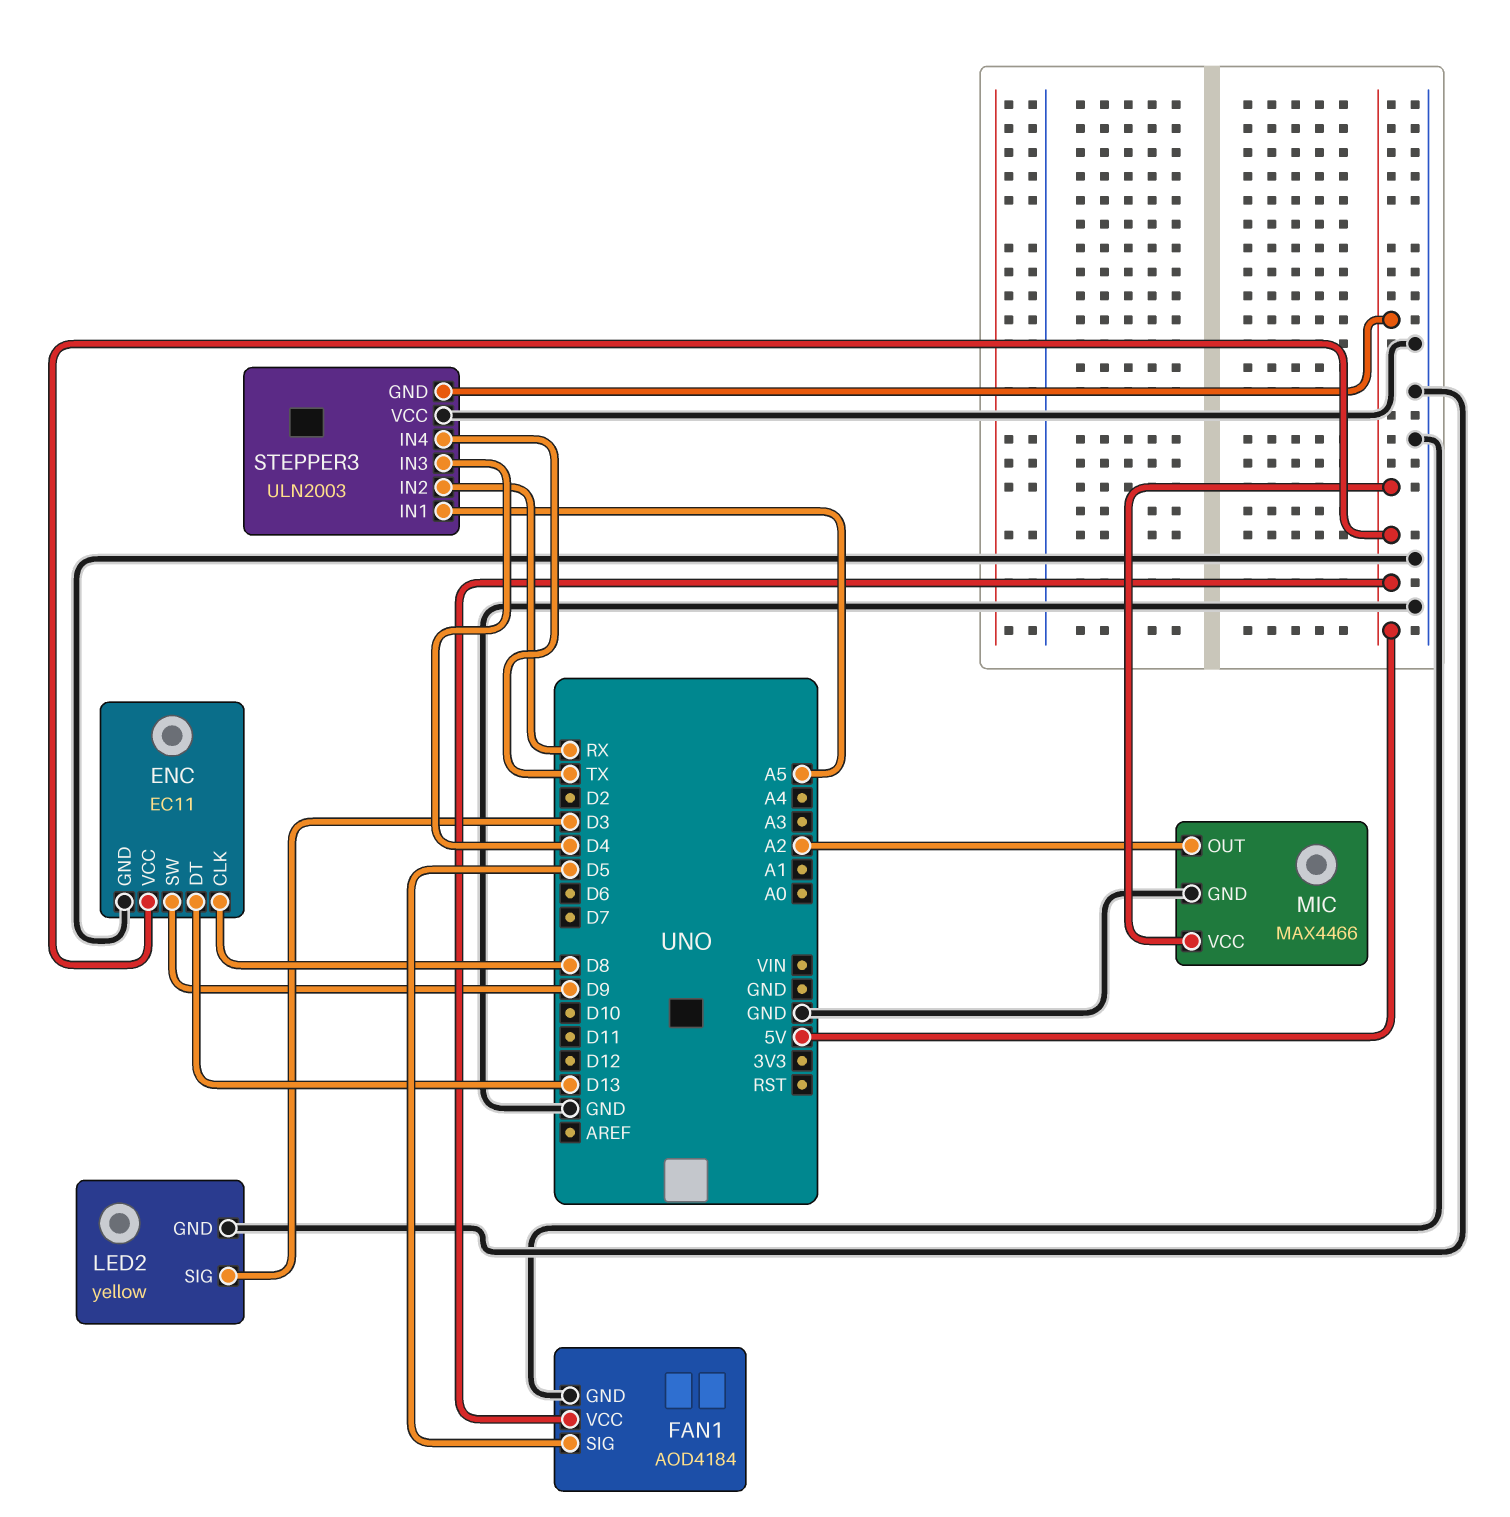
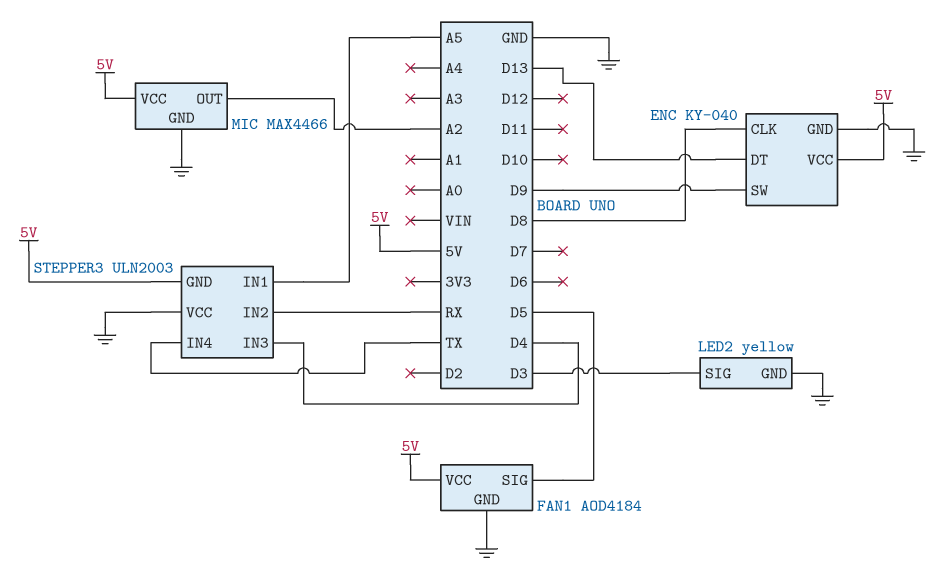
ENC: EC11 -> KY-040

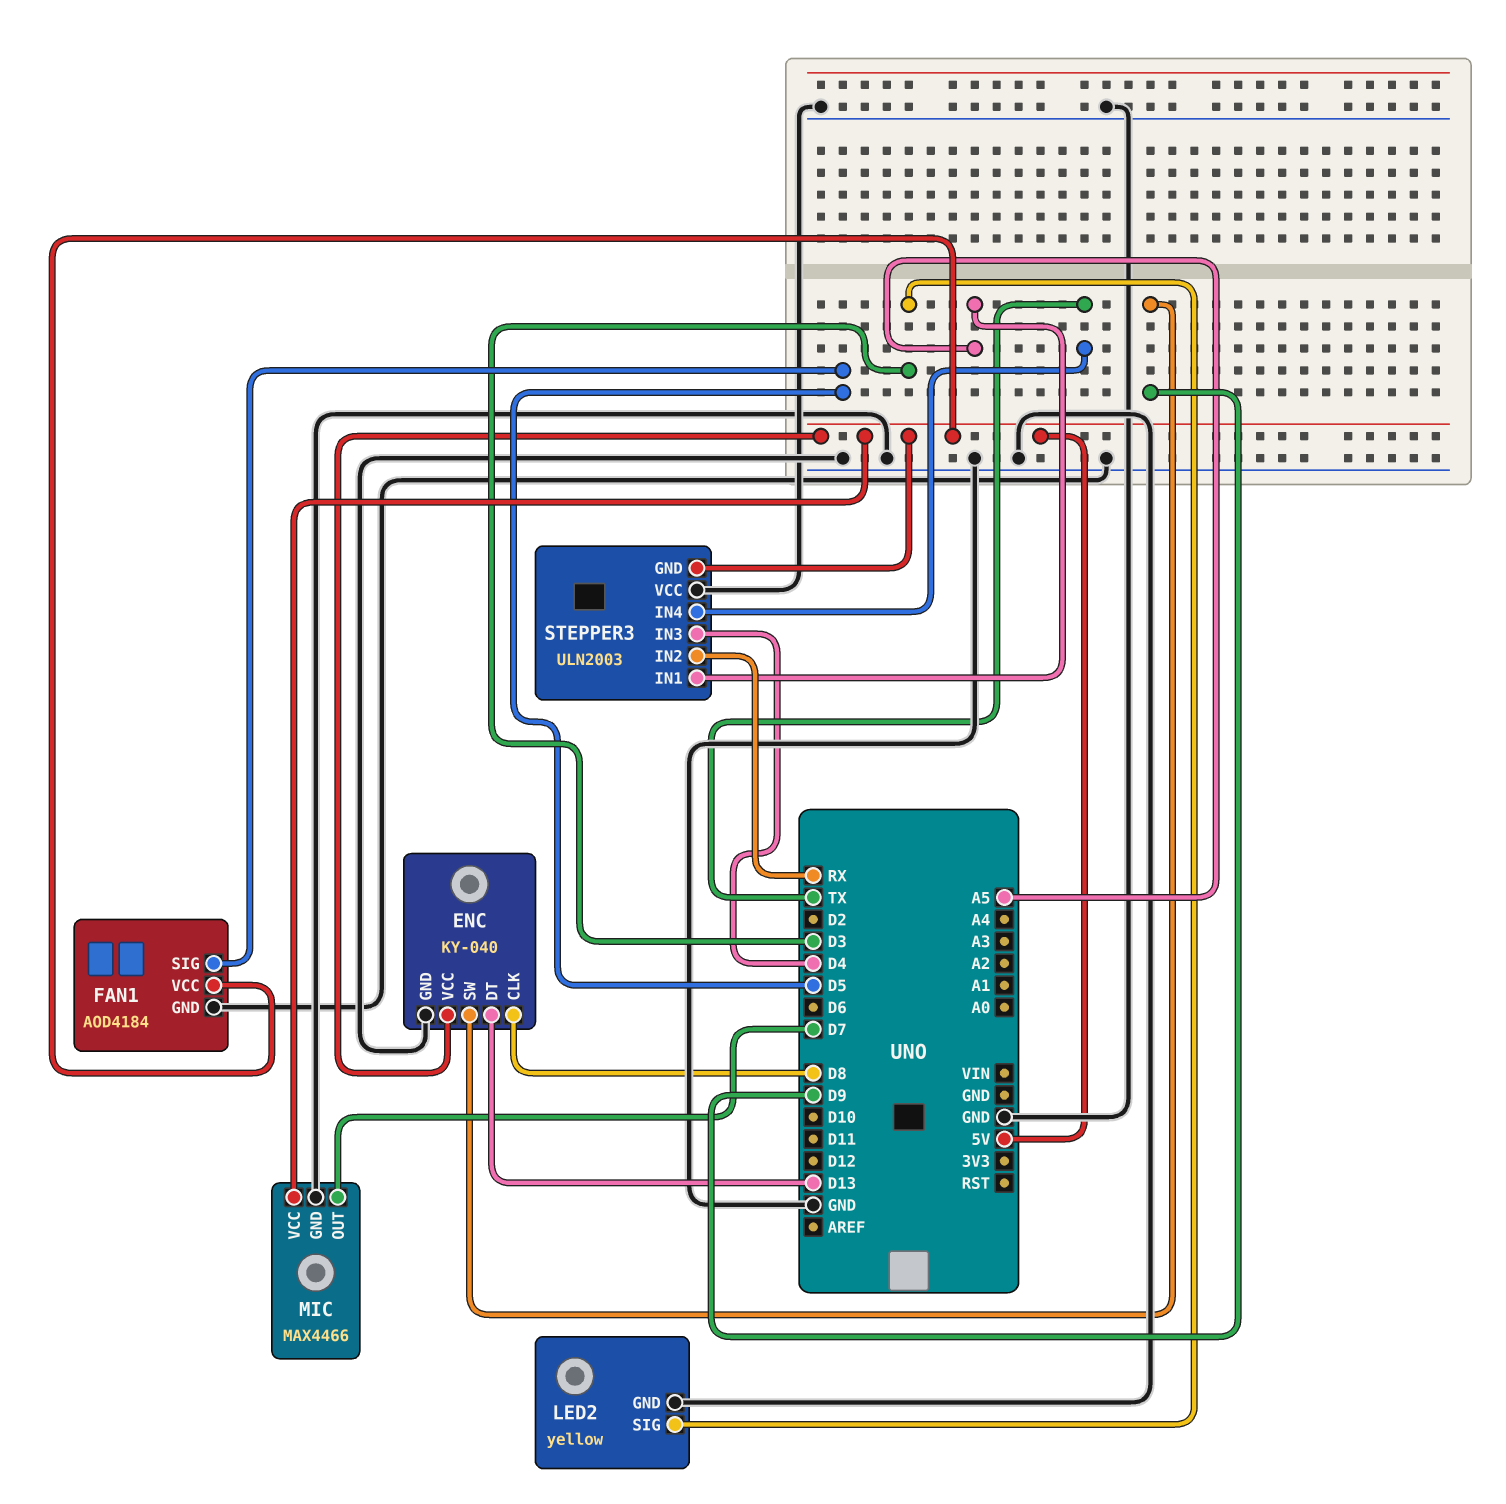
MIC pin OUT: A2 -> D7

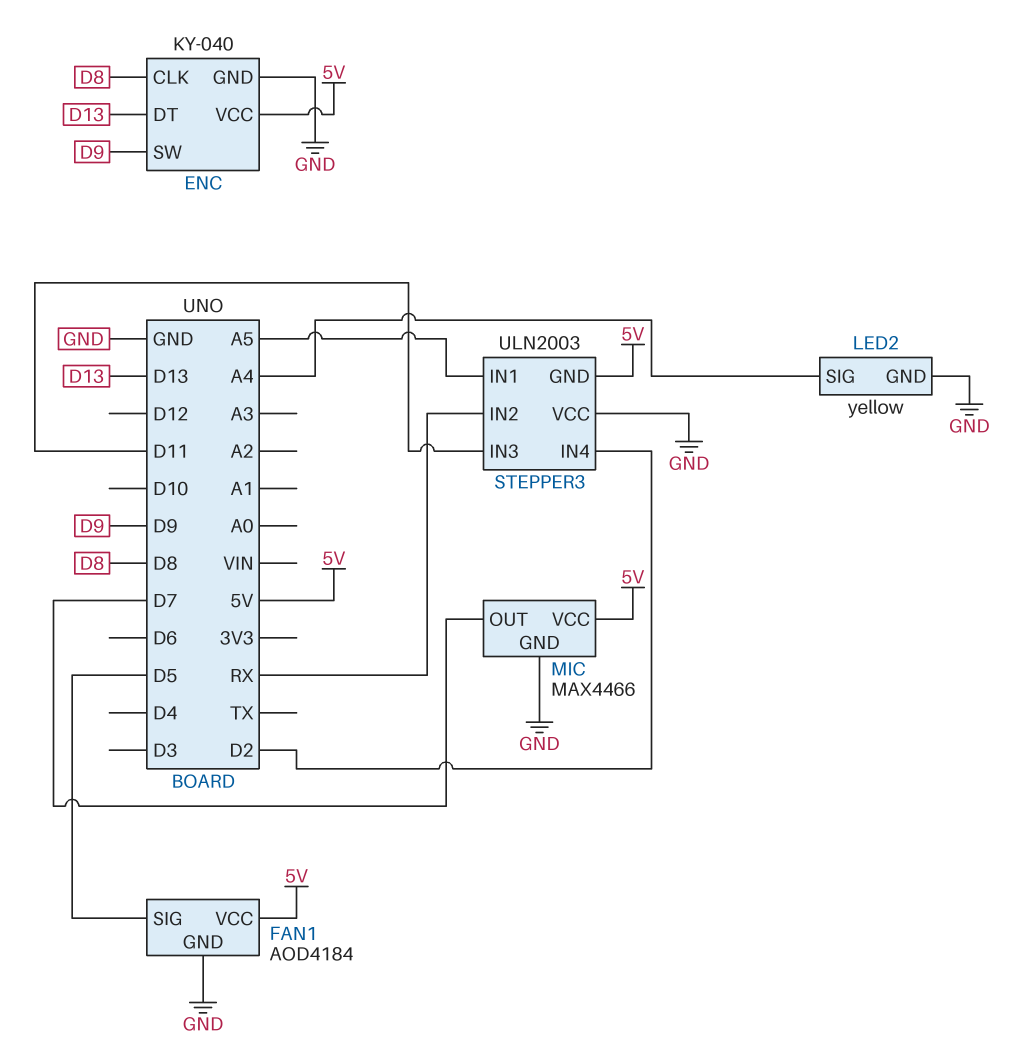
LED2 pin SIG: D3 -> A4
STEPPER3 pin IN3: D4 -> D11
STEPPER3 pin IN4: TX -> D2

